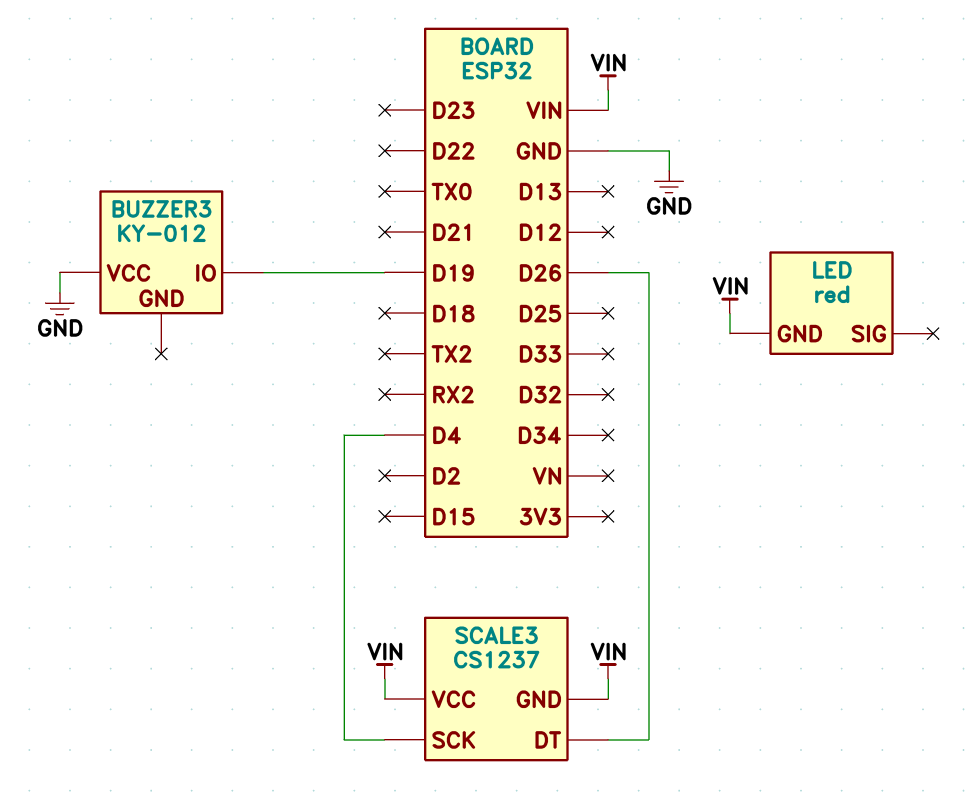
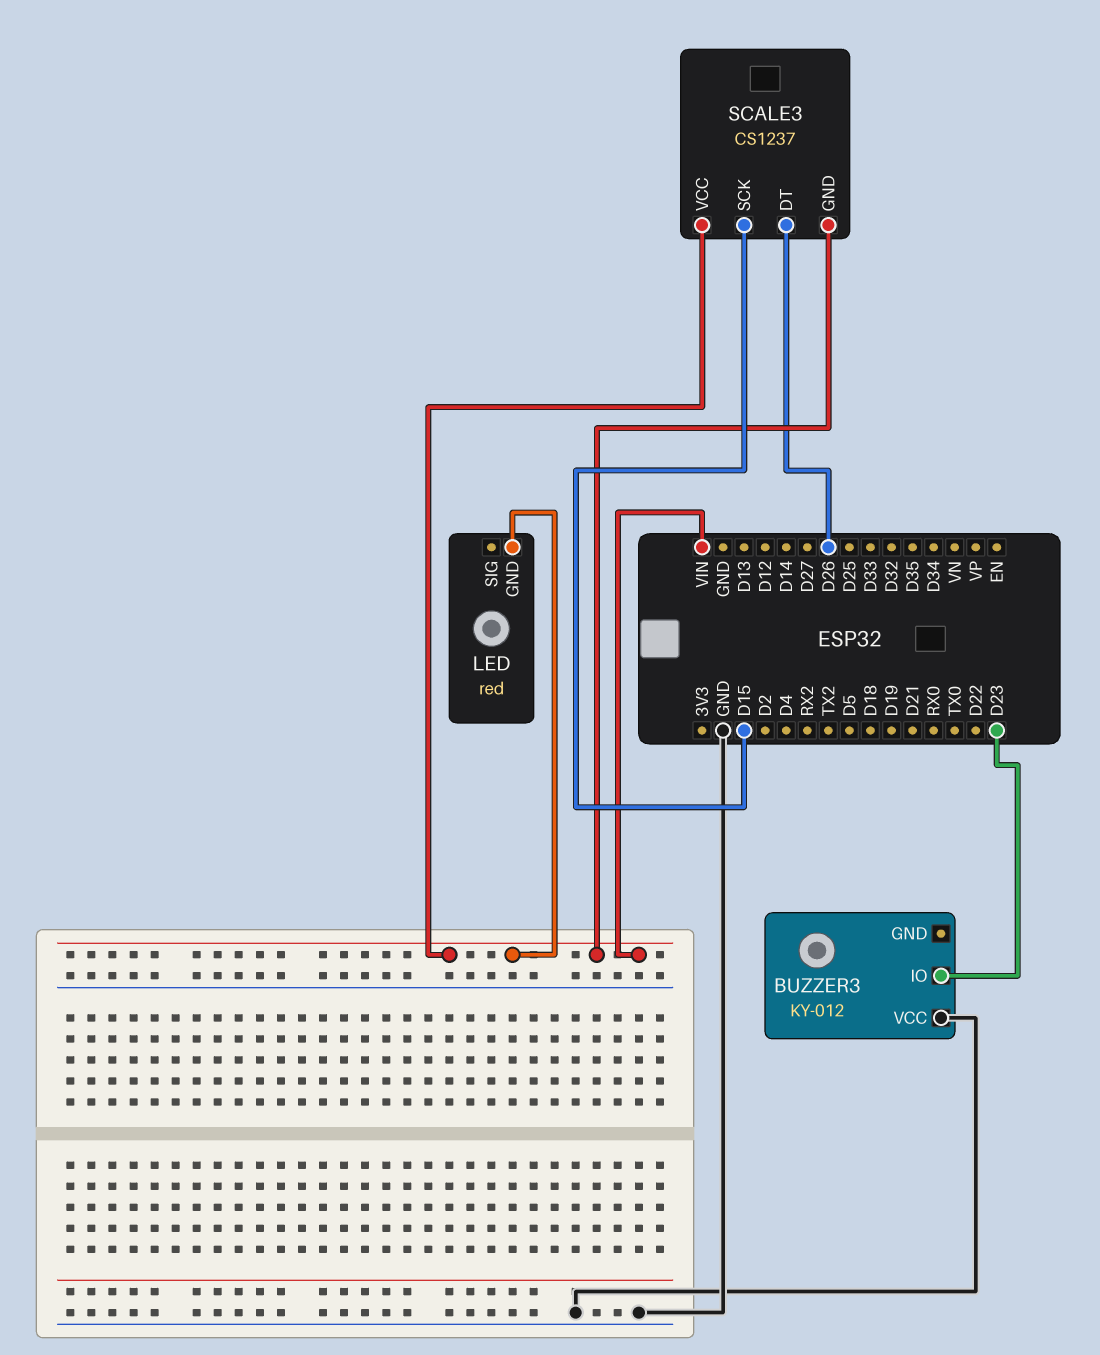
BUZZER3 pin IO: D19 -> D23
SCALE3 pin SCK: D4 -> D15

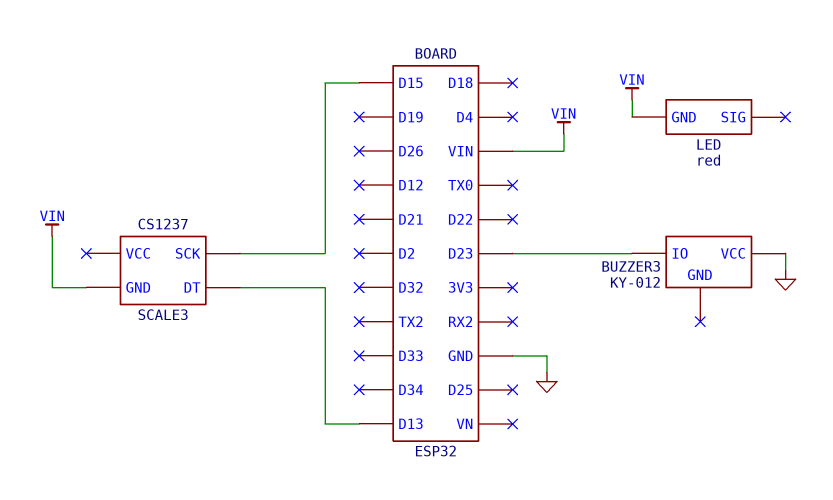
SCALE3 pin DT: D26 -> D13
SCALE3 pin VCC: VIN -> none

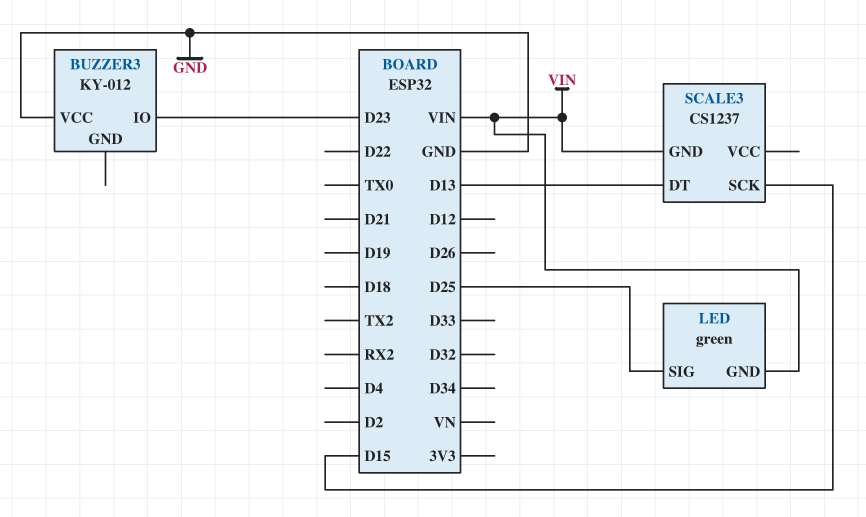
LED: red -> green
LED pin SIG: none -> D25

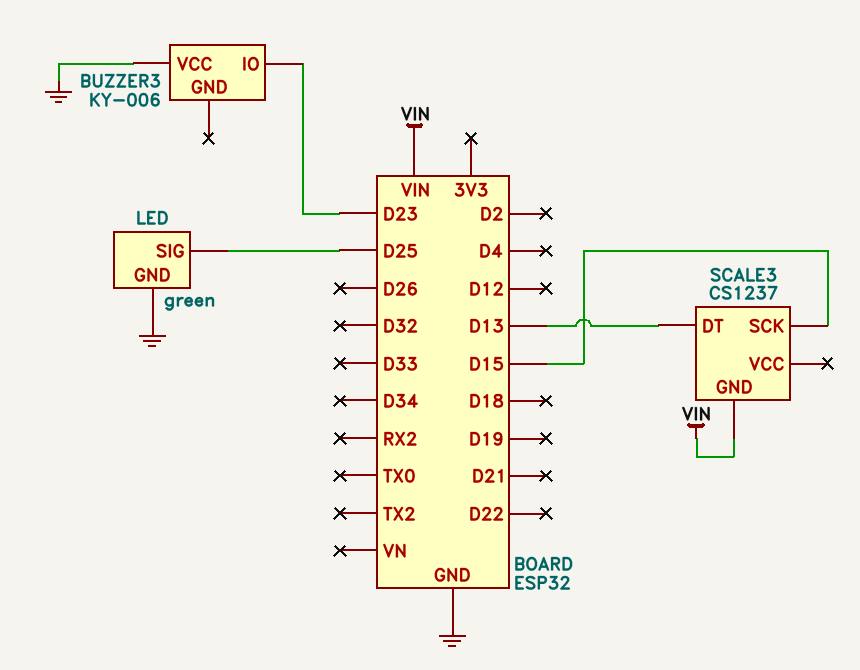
BUZZER3: KY-012 -> KY-006
LED pin GND: VIN -> GND

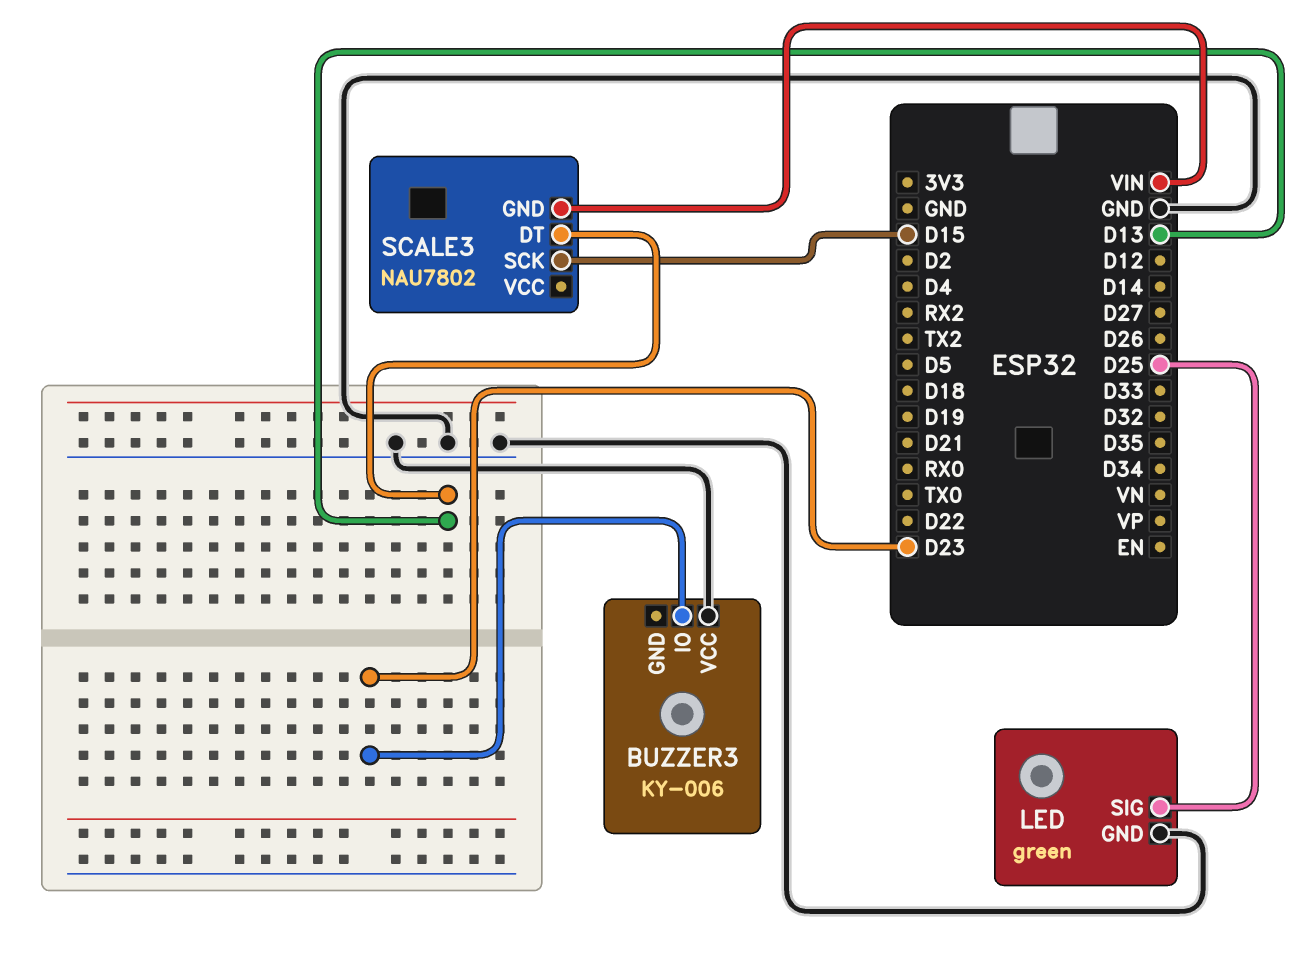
SCALE3: CS1237 -> NAU7802

